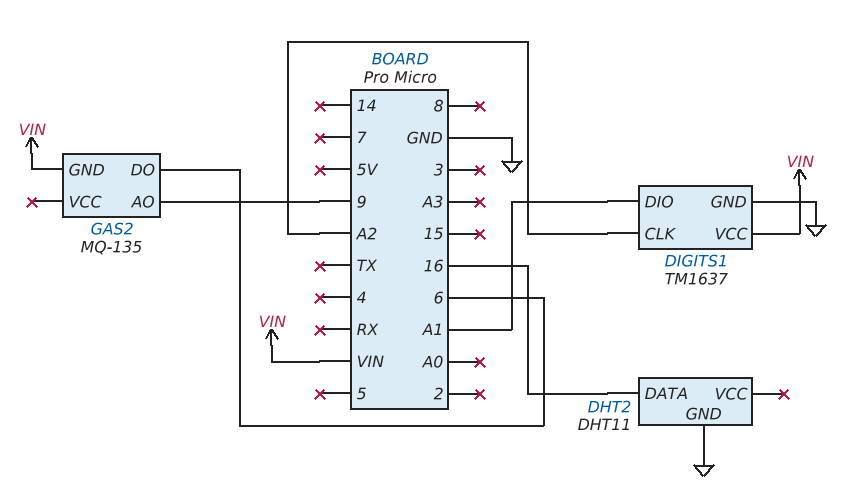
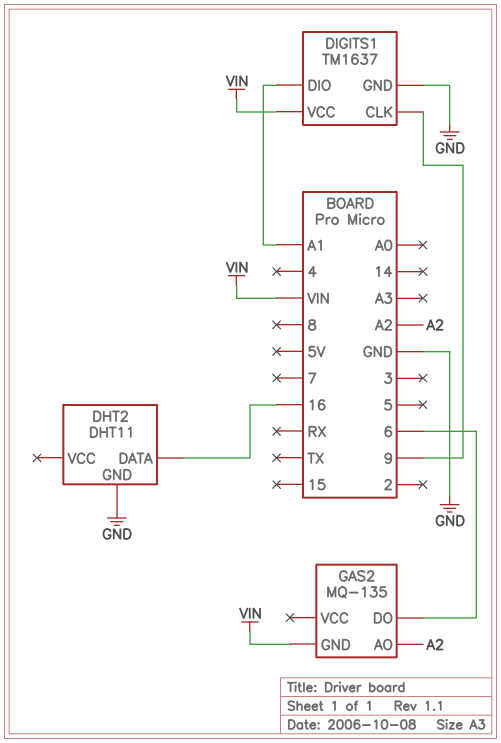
DIGITS1 pin CLK: A2 -> 9
GAS2 pin AO: 9 -> A2

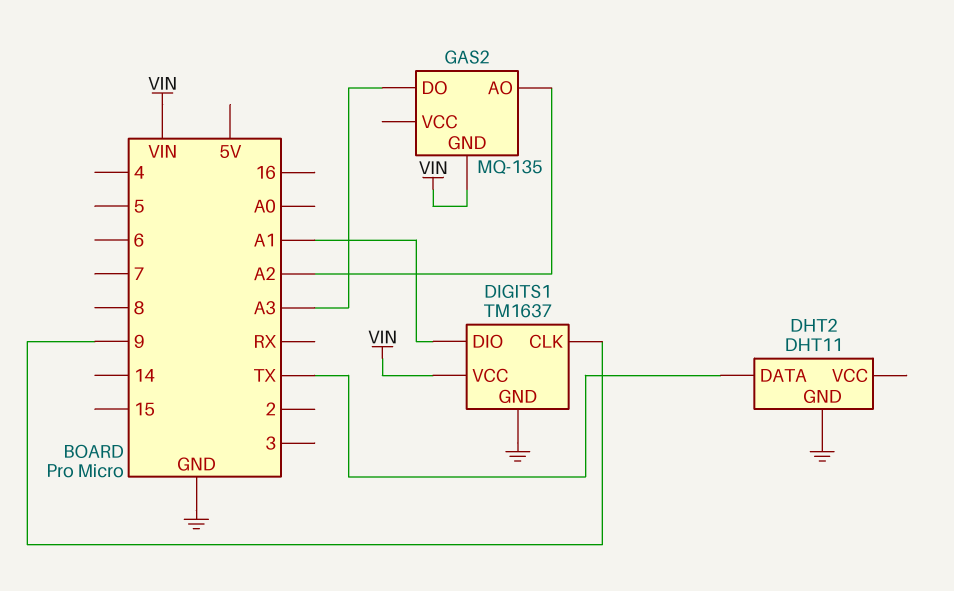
DHT2 pin DATA: 16 -> TX
GAS2 pin DO: 6 -> A3

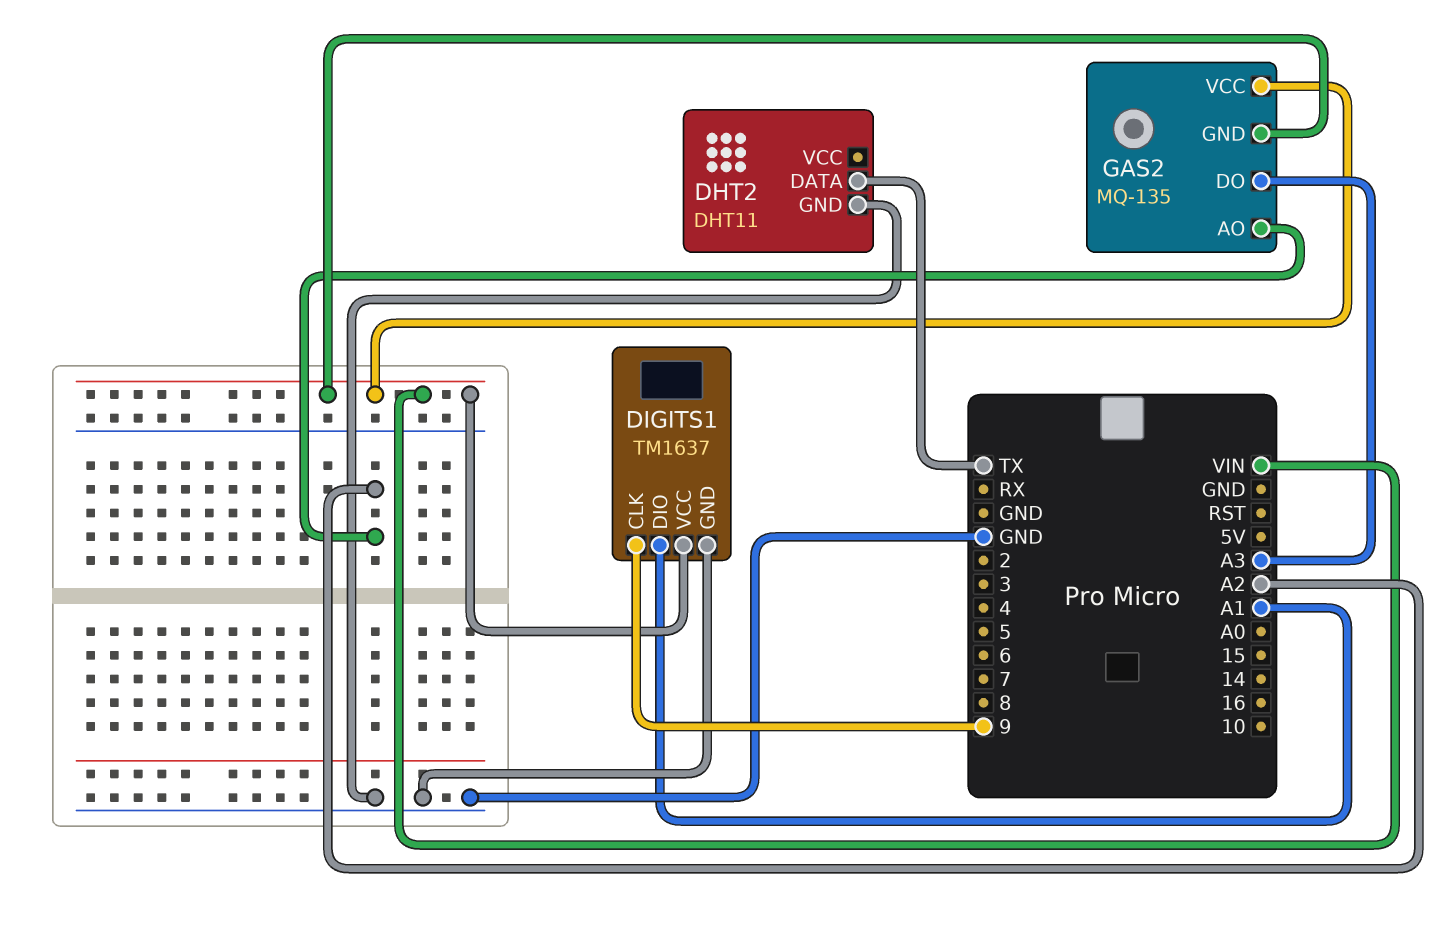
GAS2 pin VCC: none -> VIN

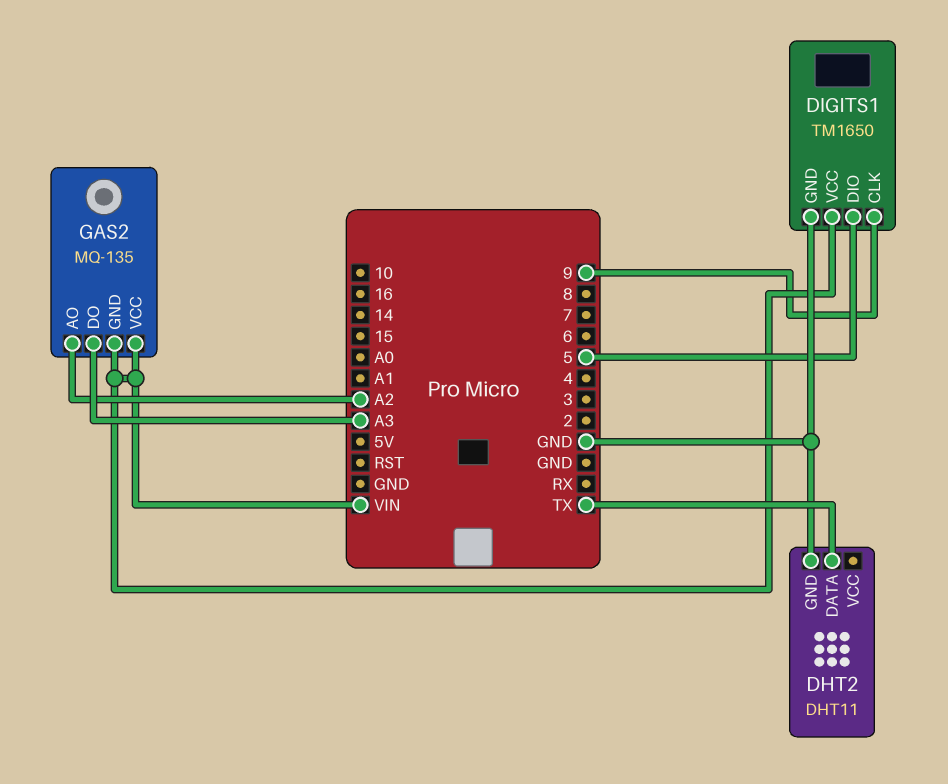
DIGITS1: TM1637 -> TM1650
DIGITS1 pin DIO: A1 -> 5

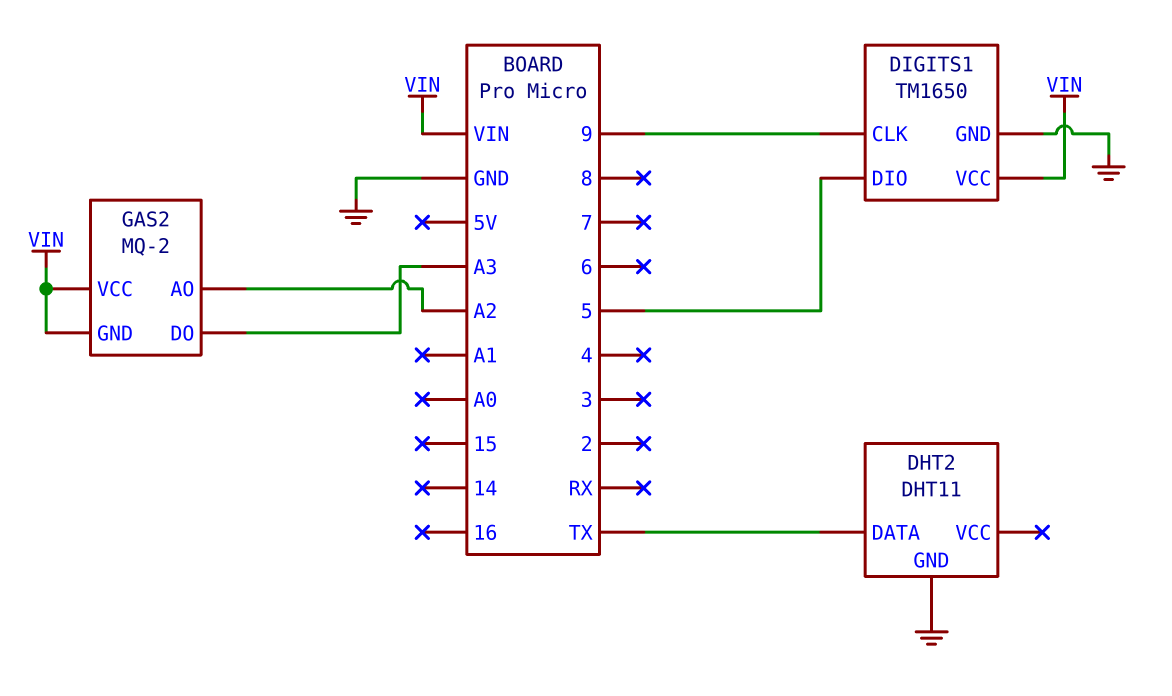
GAS2: MQ-135 -> MQ-2

